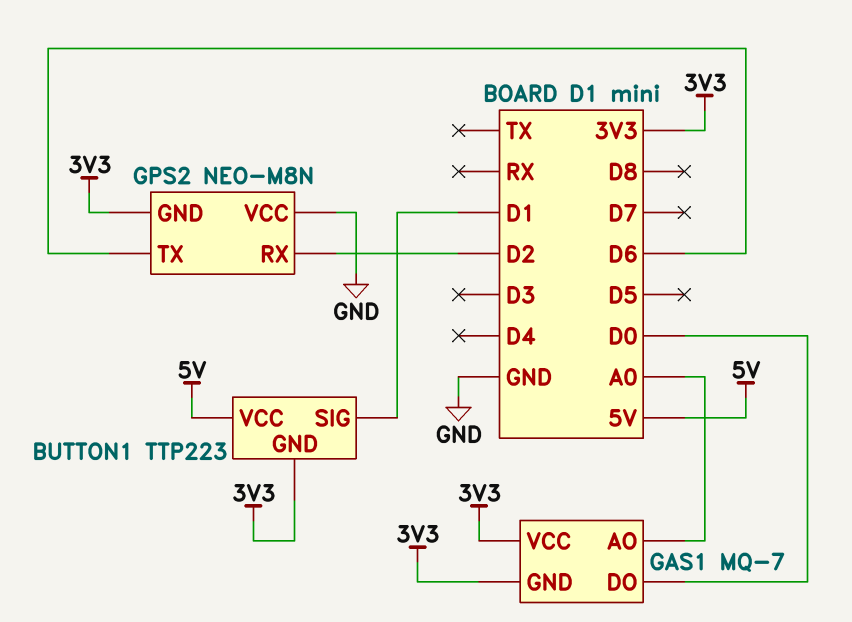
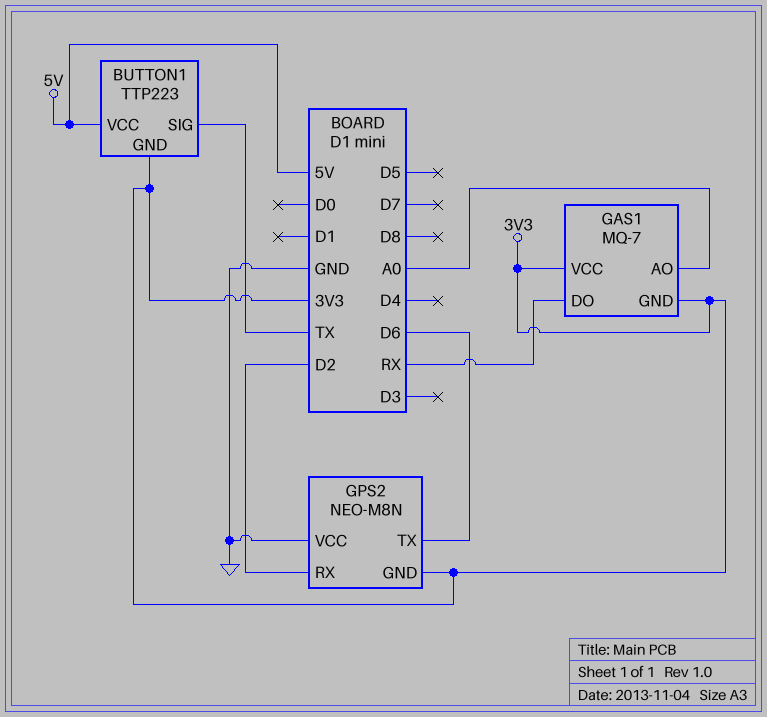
BUTTON1 pin SIG: D1 -> TX
GAS1 pin DO: D0 -> RX

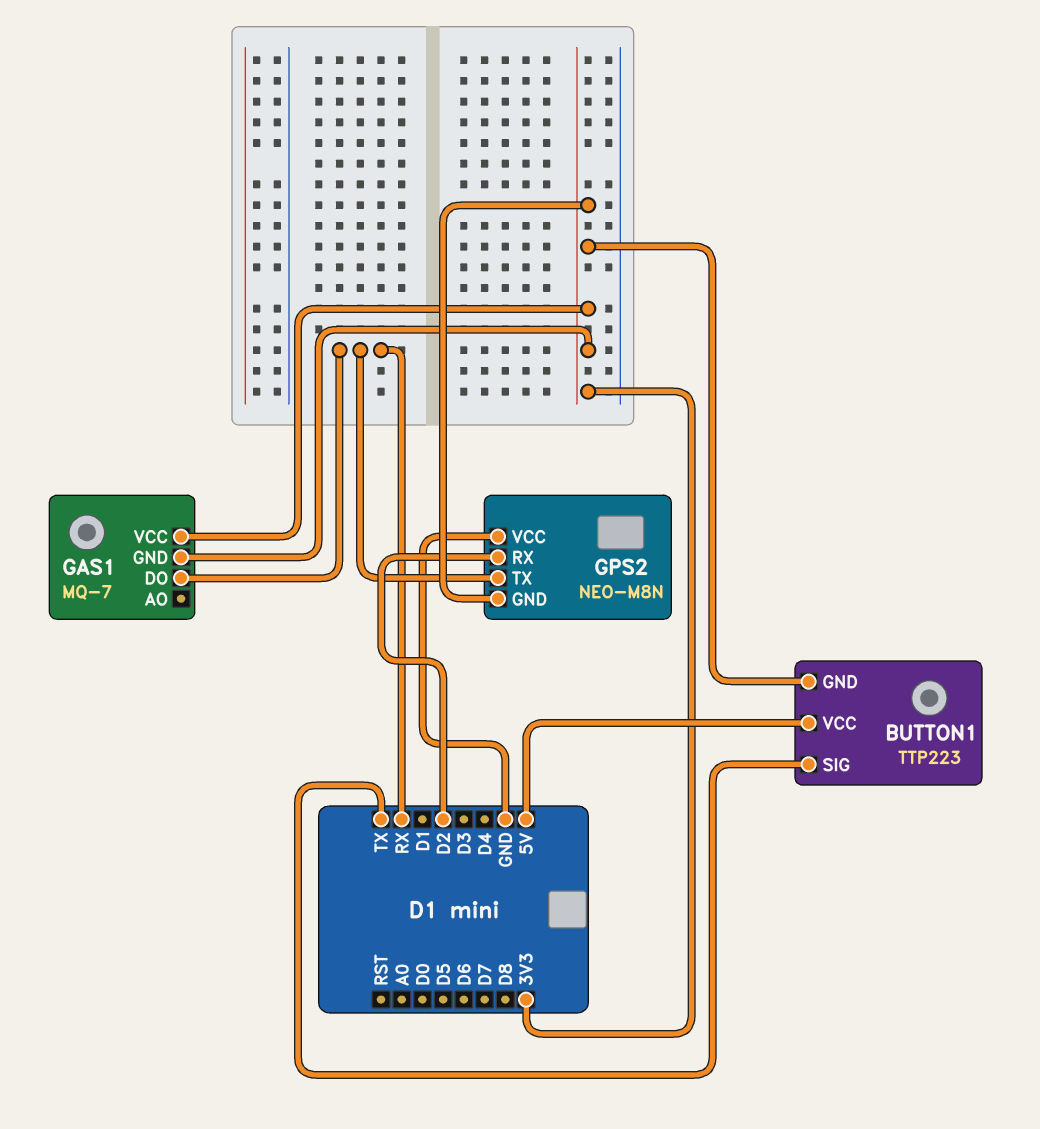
GAS1 pin AO: A0 -> none
GPS2 pin TX: D6 -> RX

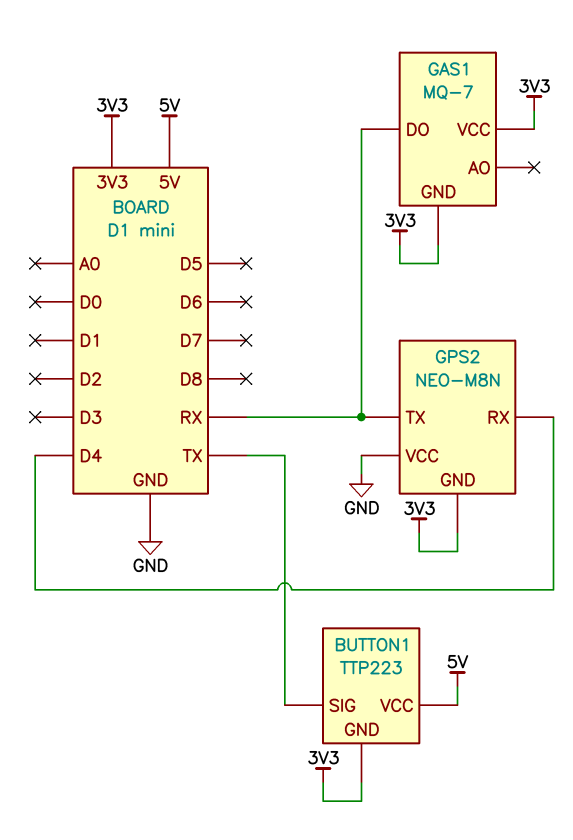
GPS2 pin RX: D2 -> D4

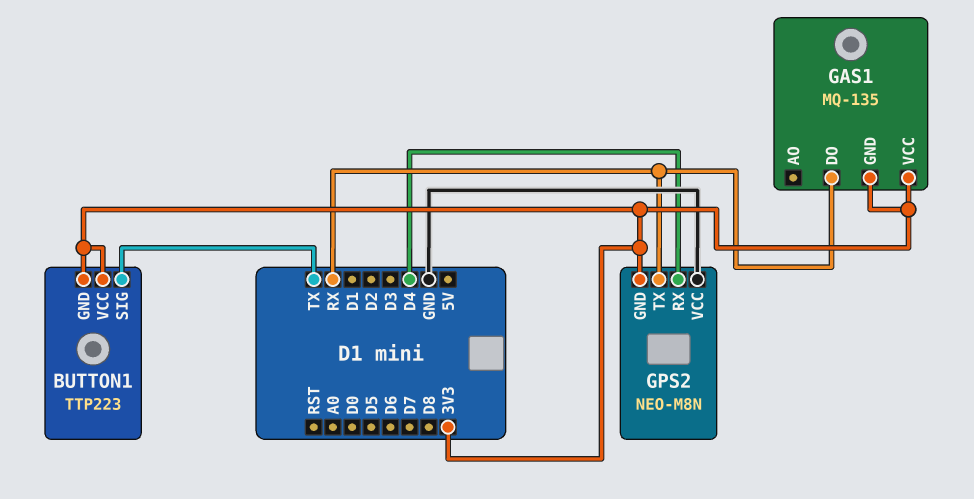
BUTTON1 pin VCC: 5V -> 3V3
GAS1: MQ-7 -> MQ-135

